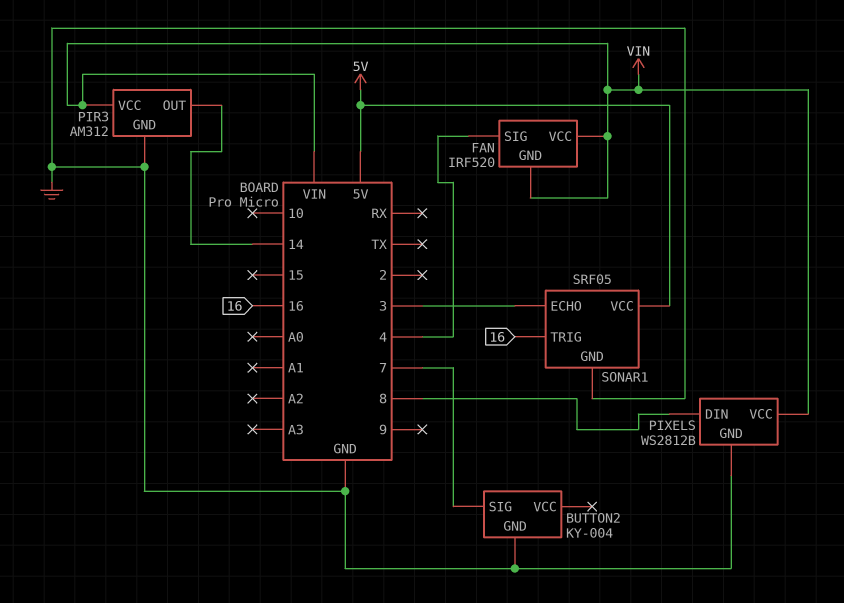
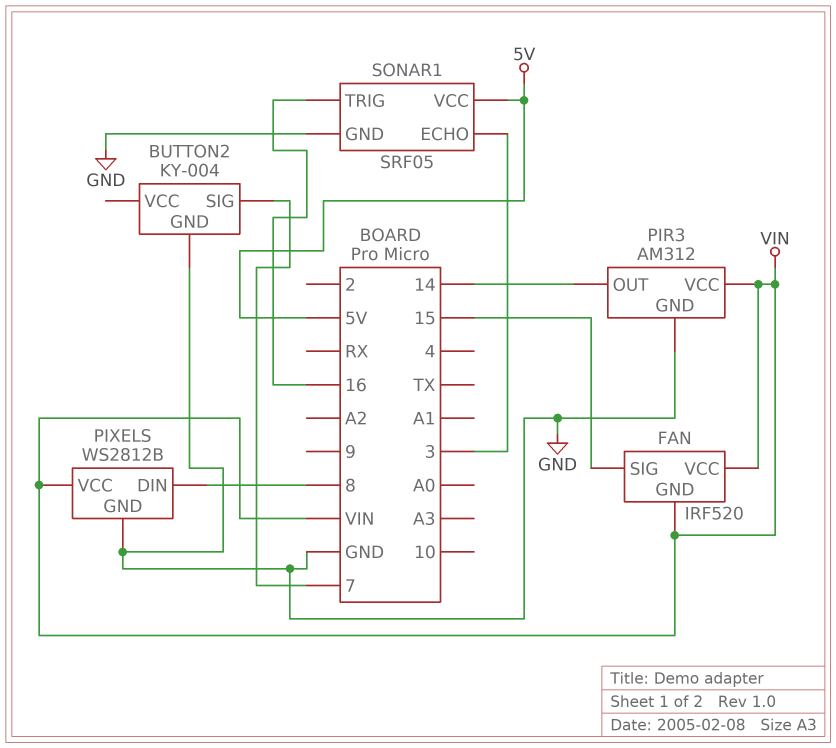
FAN pin SIG: 4 -> 15

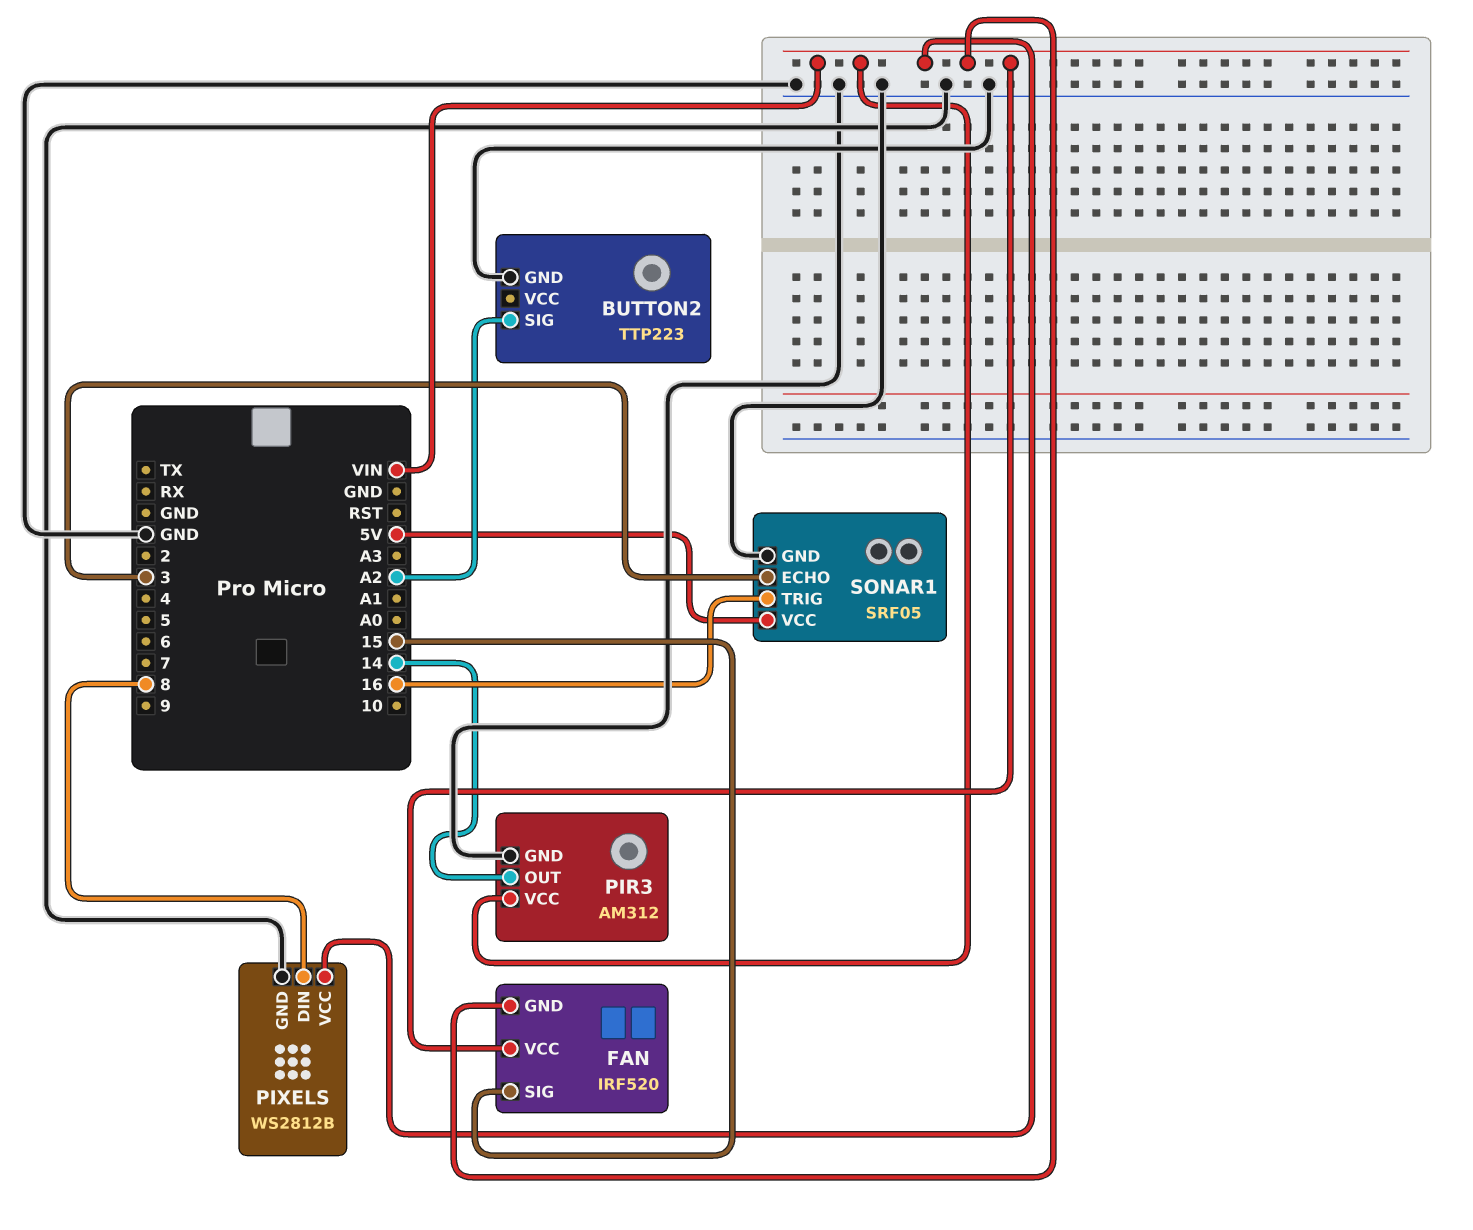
BUTTON2: KY-004 -> TTP223
BUTTON2 pin SIG: 7 -> A2

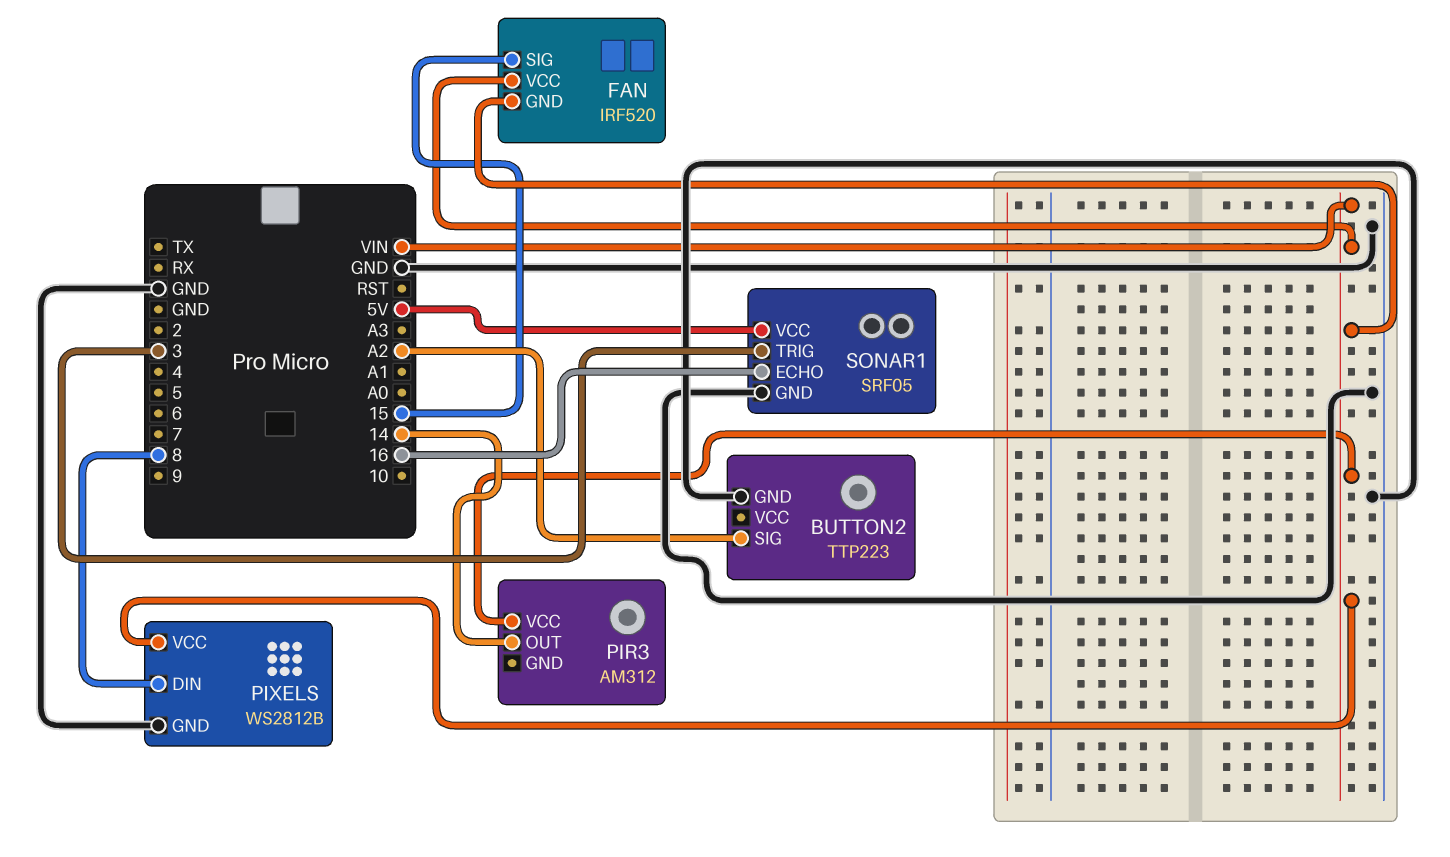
PIR3 pin GND: GND -> none
SONAR1 pin ECHO: 3 -> 16
SONAR1 pin TRIG: 16 -> 3

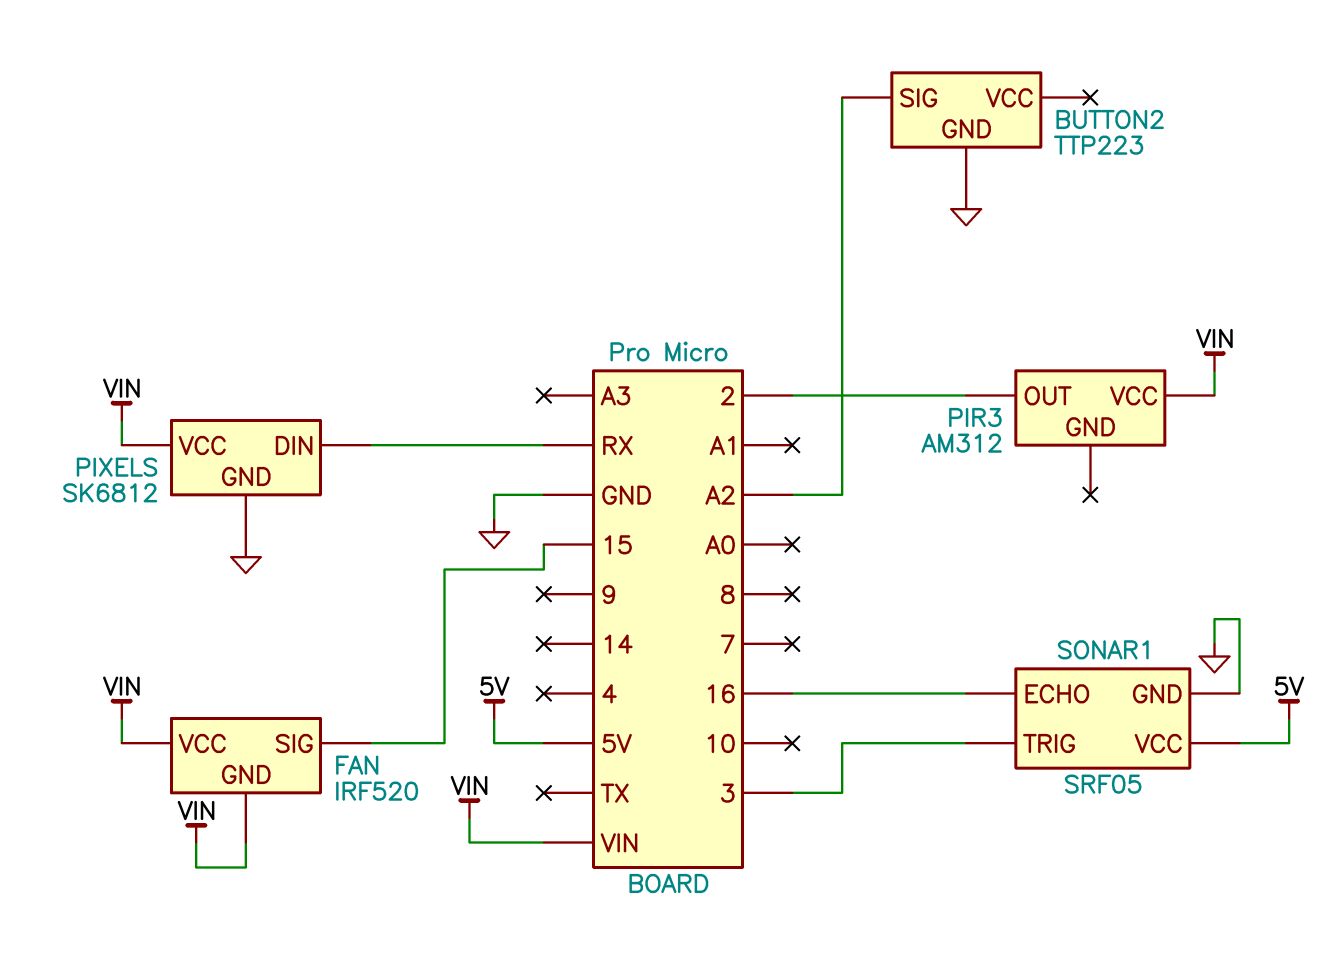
PIR3 pin OUT: 14 -> 2
PIXELS: WS2812B -> SK6812
PIXELS pin DIN: 8 -> RX

